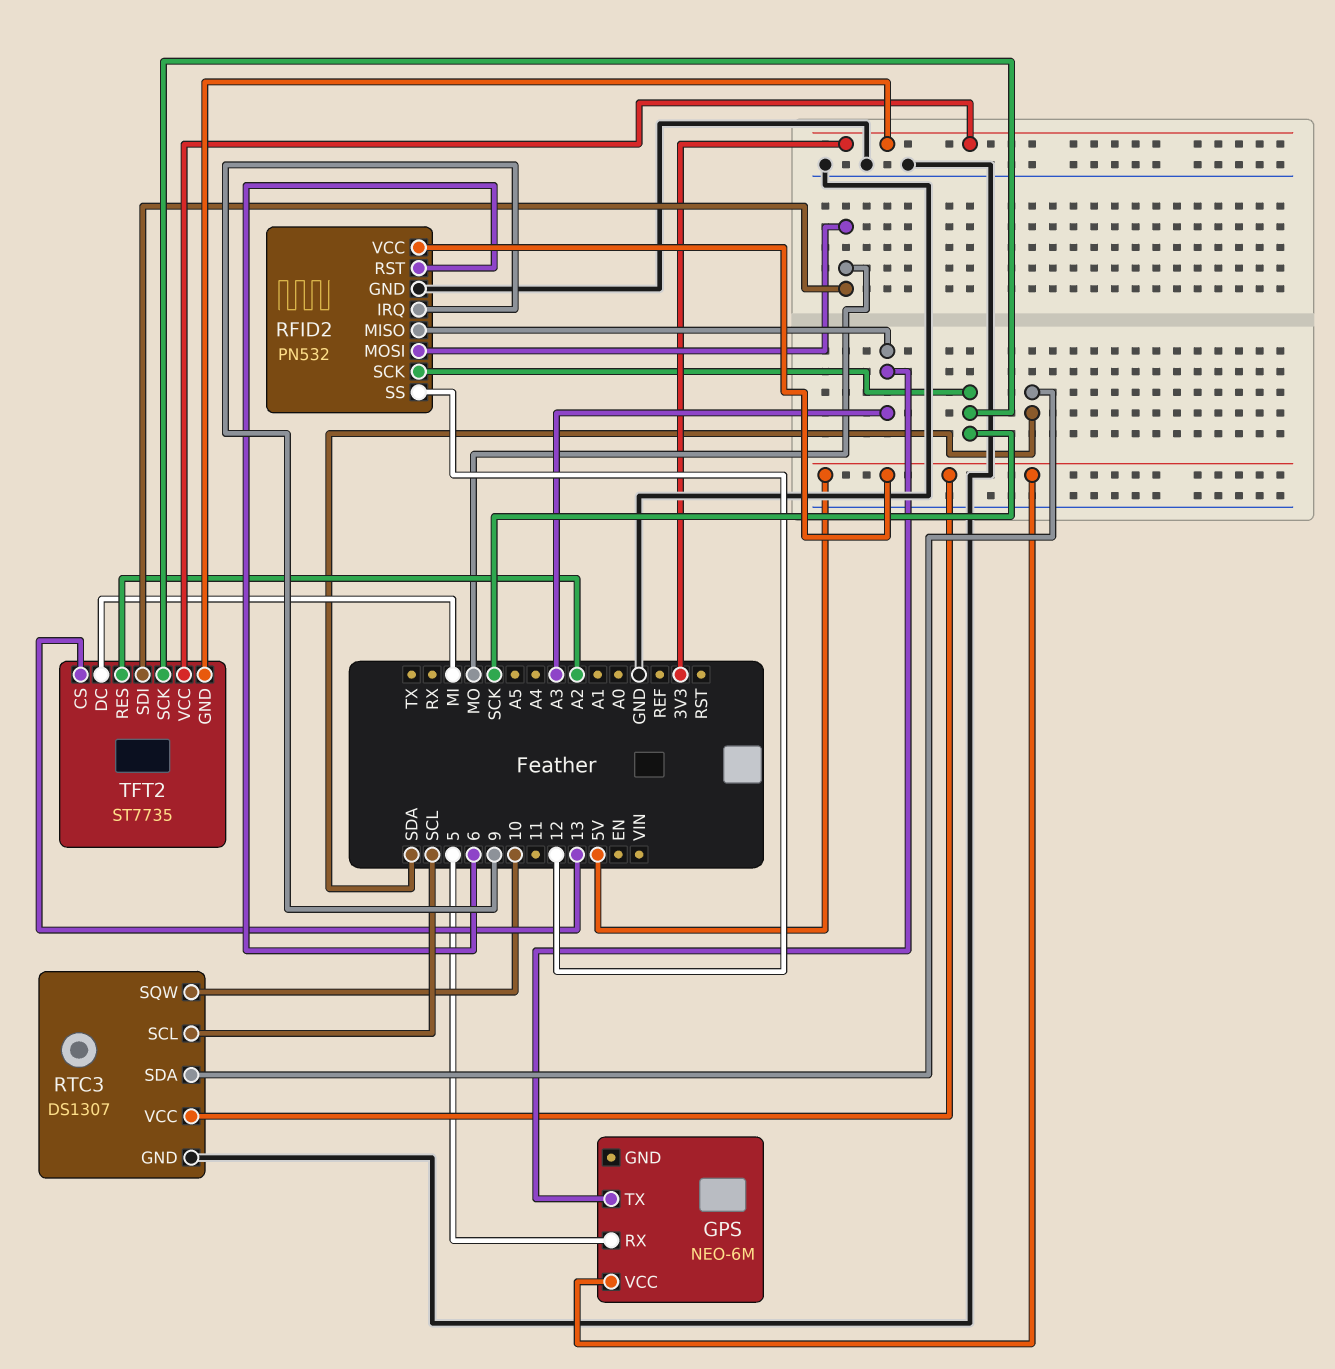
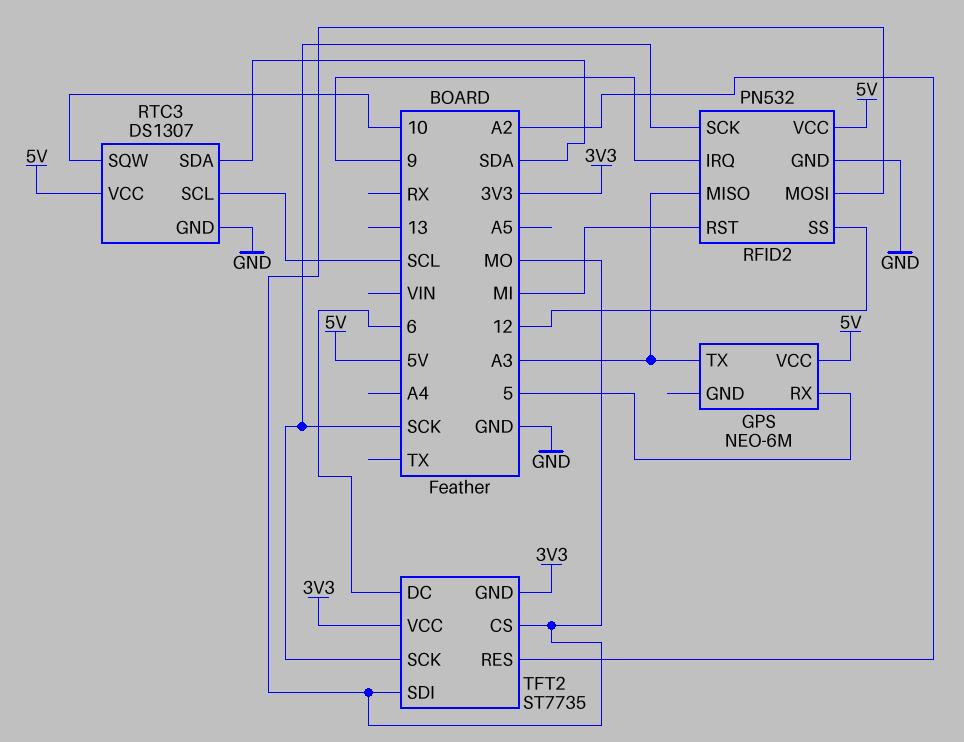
RFID2 pin RST: 6 -> MI
TFT2 pin CS: 13 -> MO
TFT2 pin DC: MI -> 6

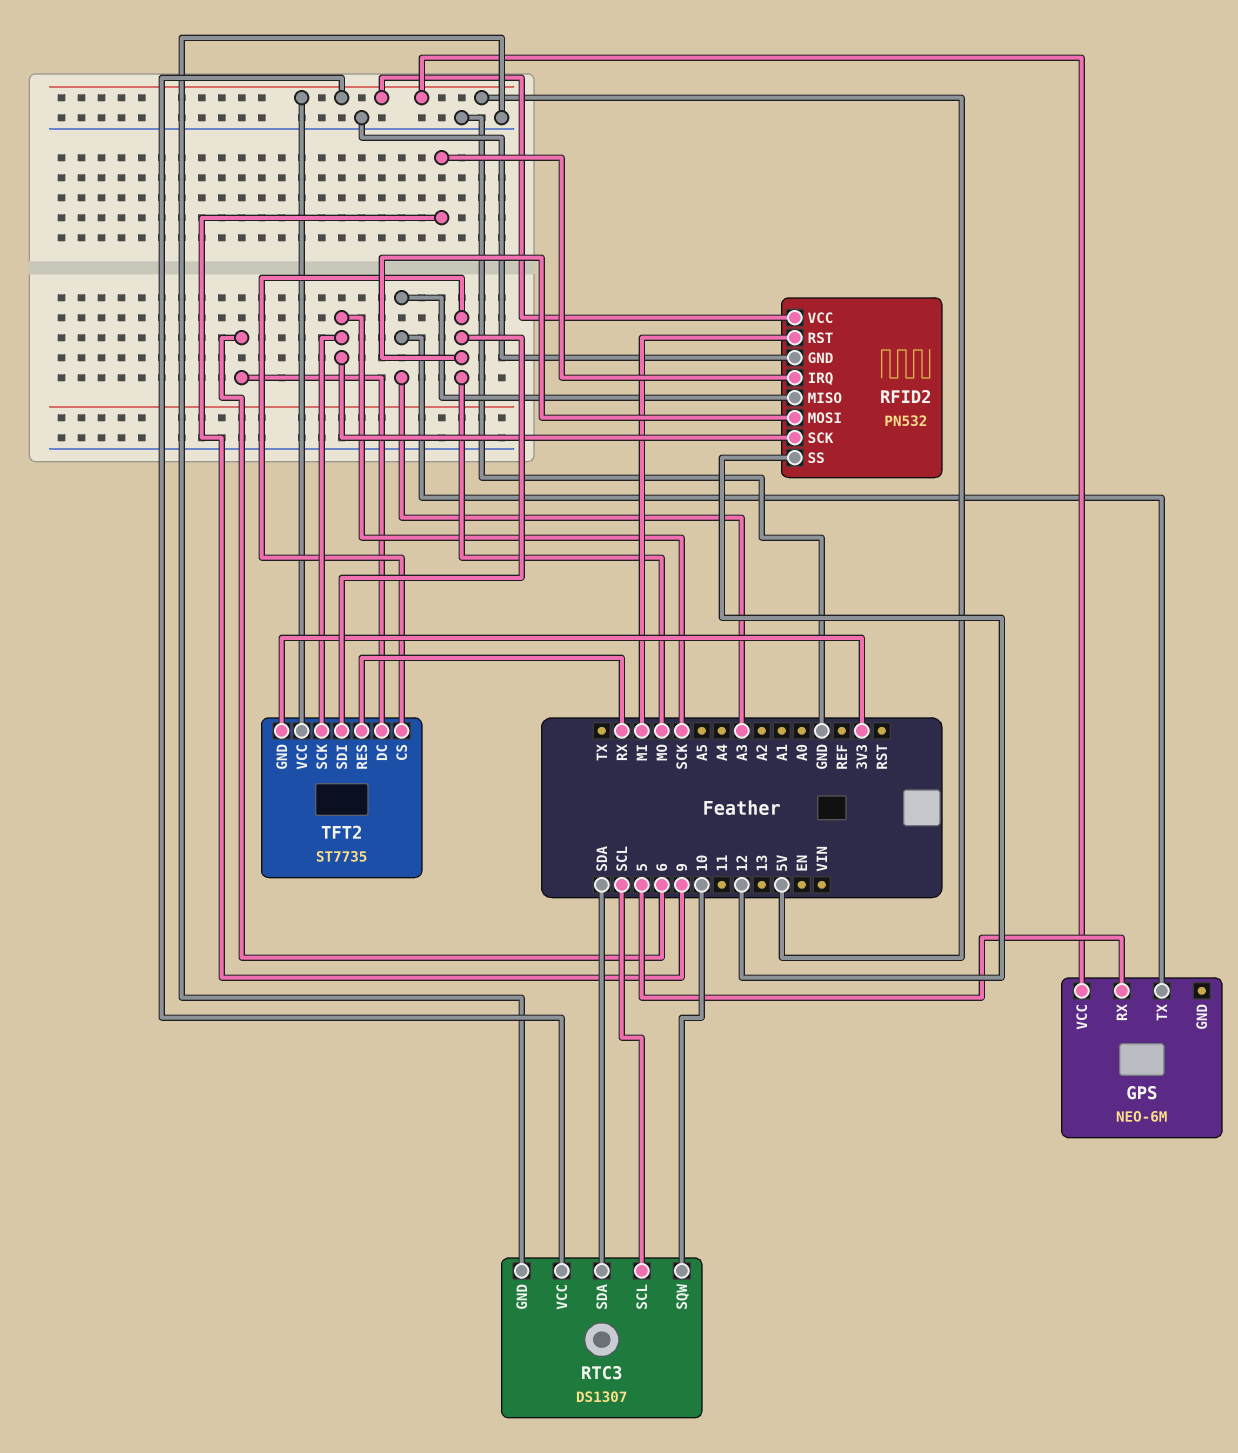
TFT2 pin RES: A2 -> RX
TFT2 pin VCC: 3V3 -> 5V

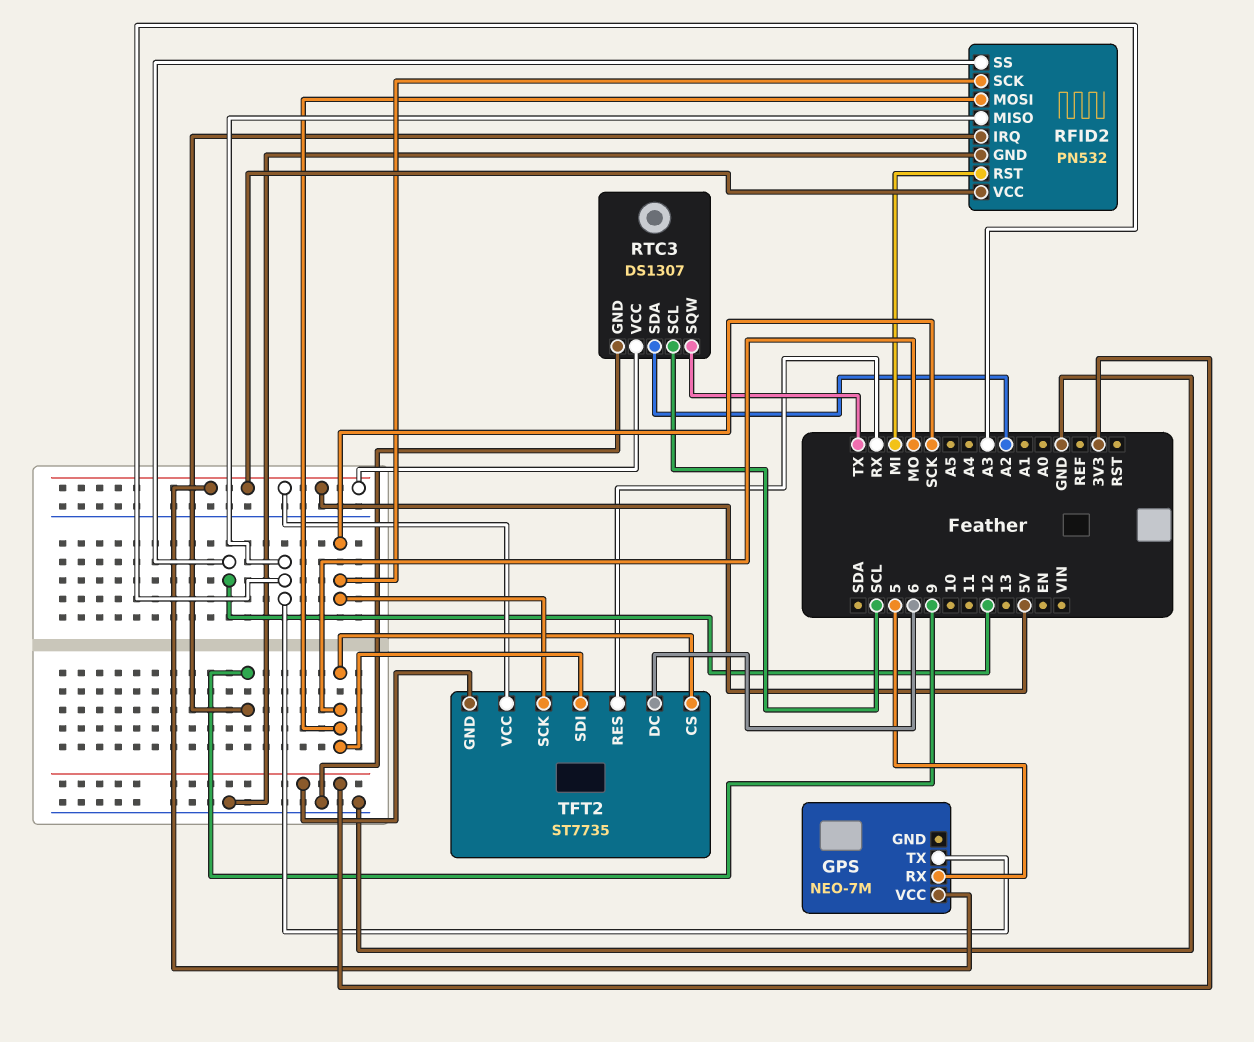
GPS: NEO-6M -> NEO-7M
RTC3 pin SDA: SDA -> A2
RTC3 pin SQW: 10 -> TX

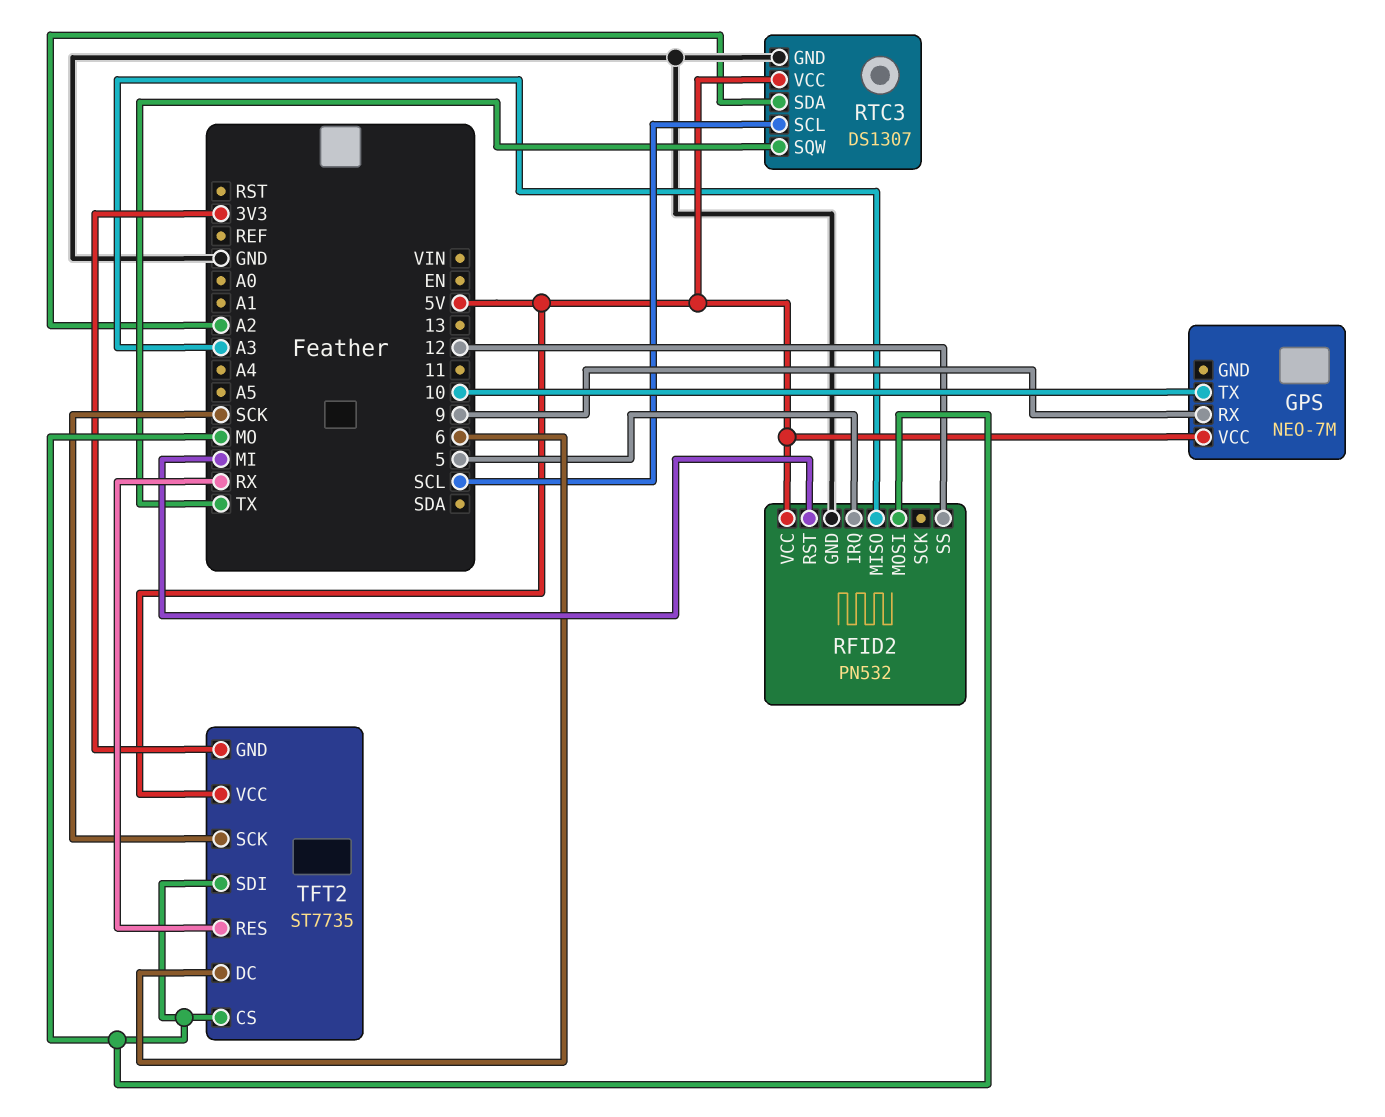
GPS pin RX: 5 -> 9
GPS pin TX: A3 -> 10
RFID2 pin IRQ: 9 -> 5
RFID2 pin SCK: SCK -> none

